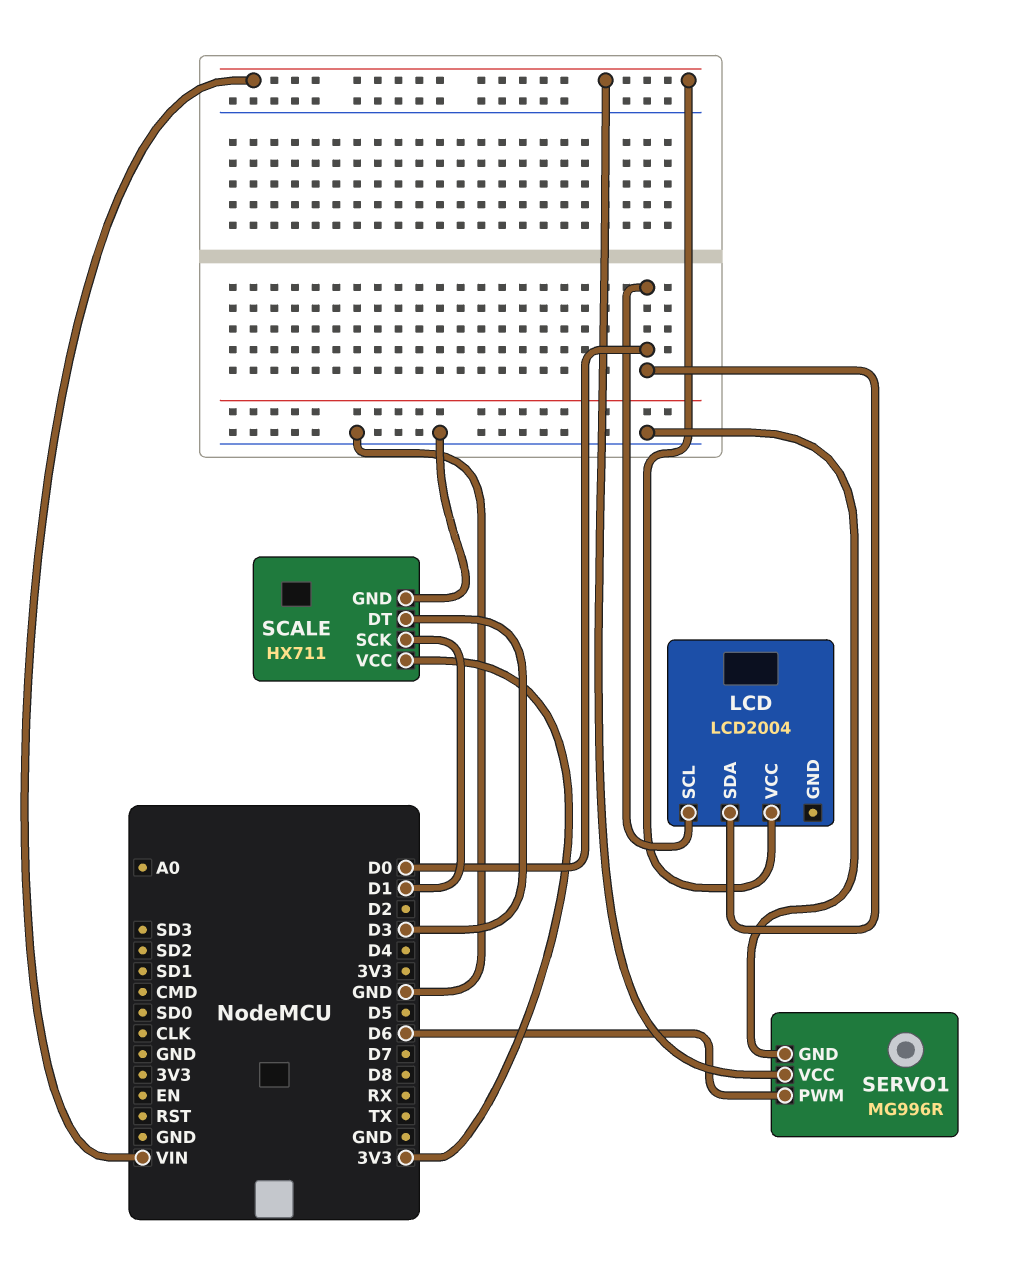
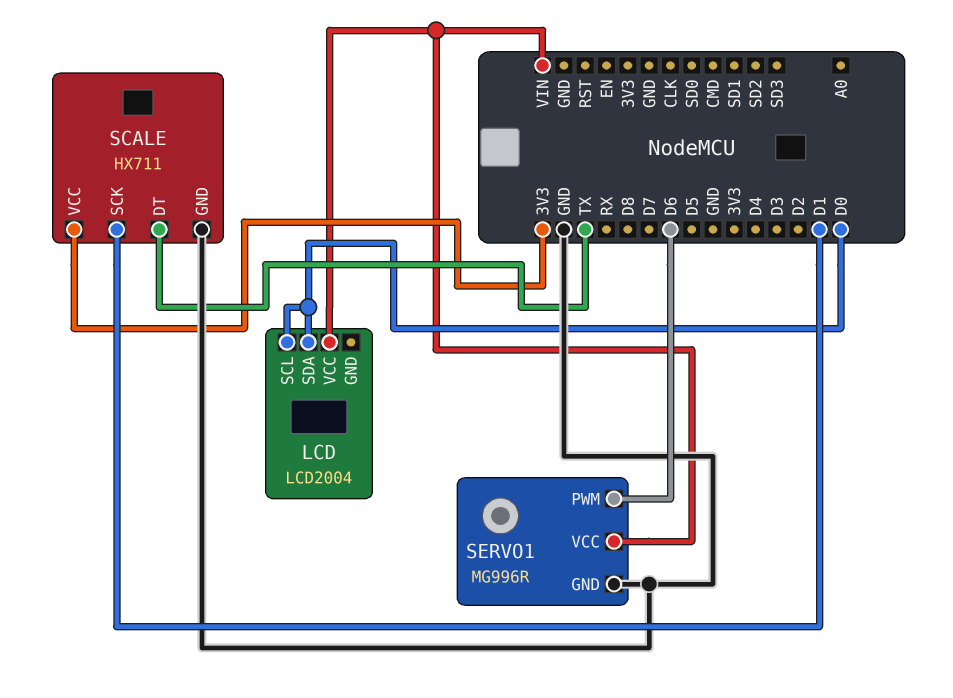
SCALE pin DT: D3 -> TX

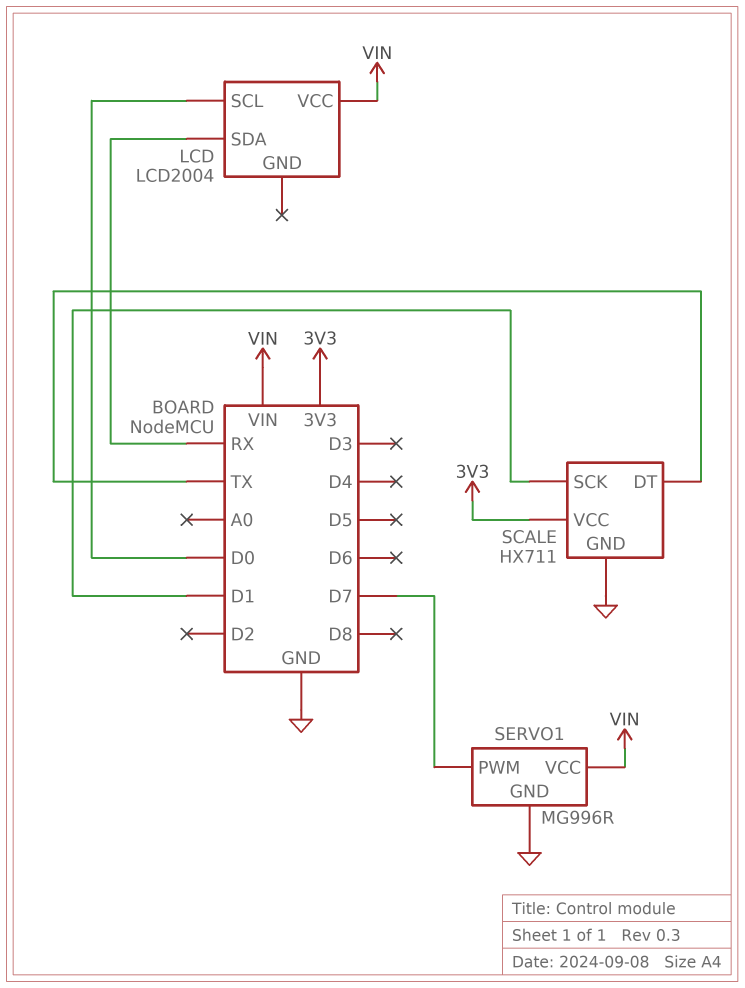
LCD pin SDA: D0 -> RX
SERVO1 pin PWM: D6 -> D7

